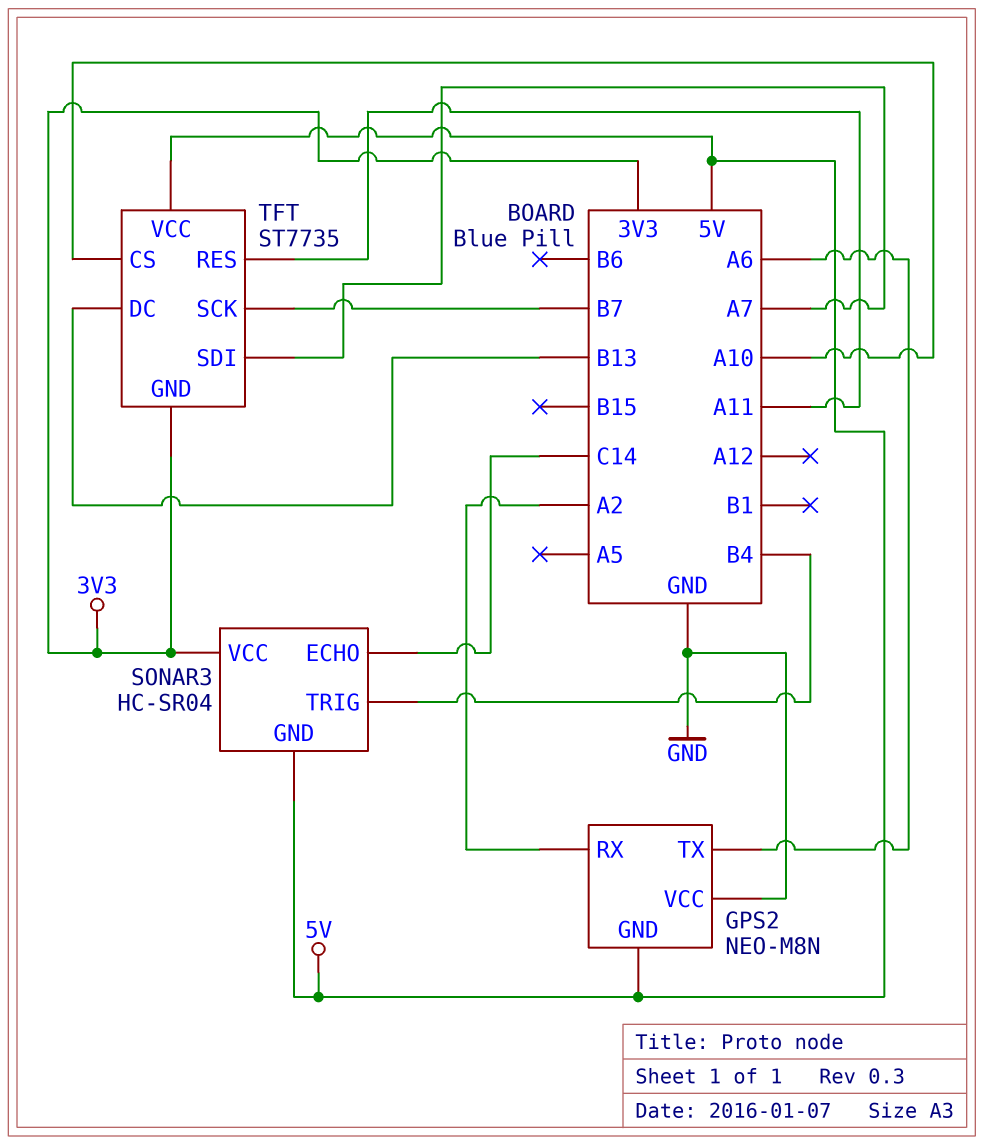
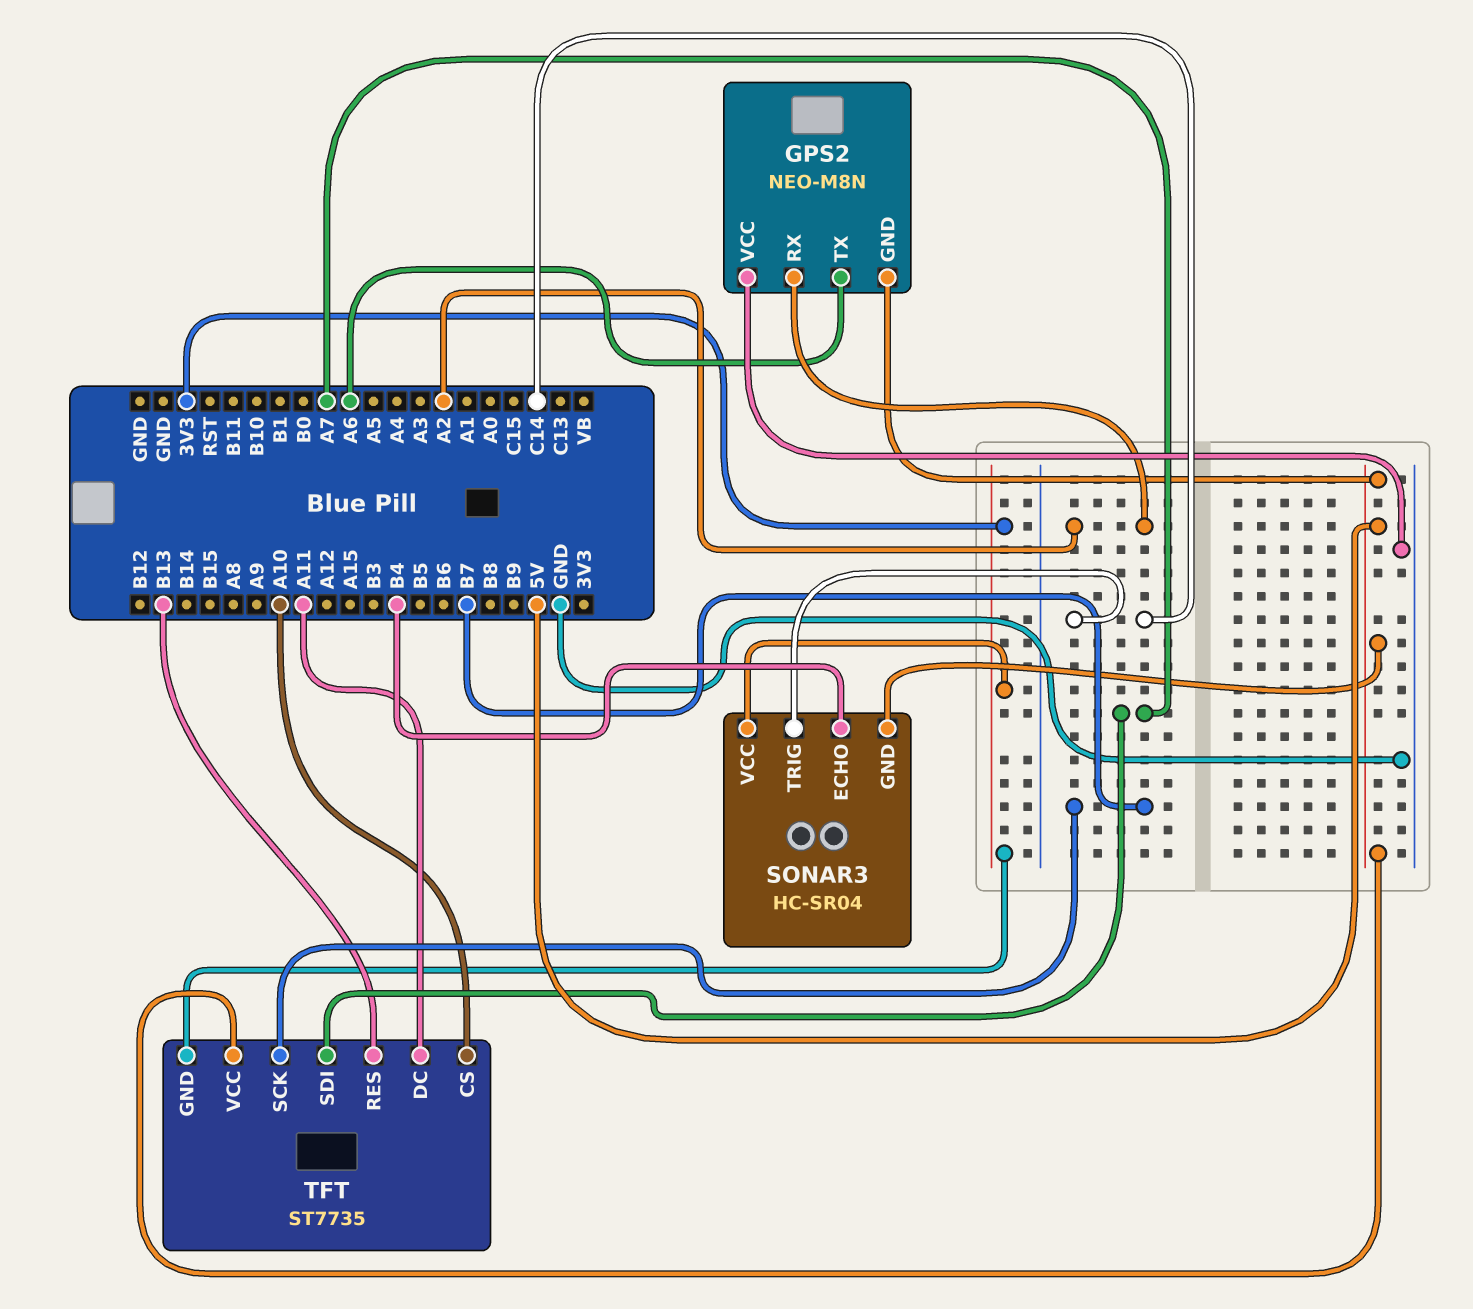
SONAR3 pin ECHO: C14 -> B4
SONAR3 pin TRIG: B4 -> C14
TFT pin DC: B13 -> A11
TFT pin RES: A11 -> B13

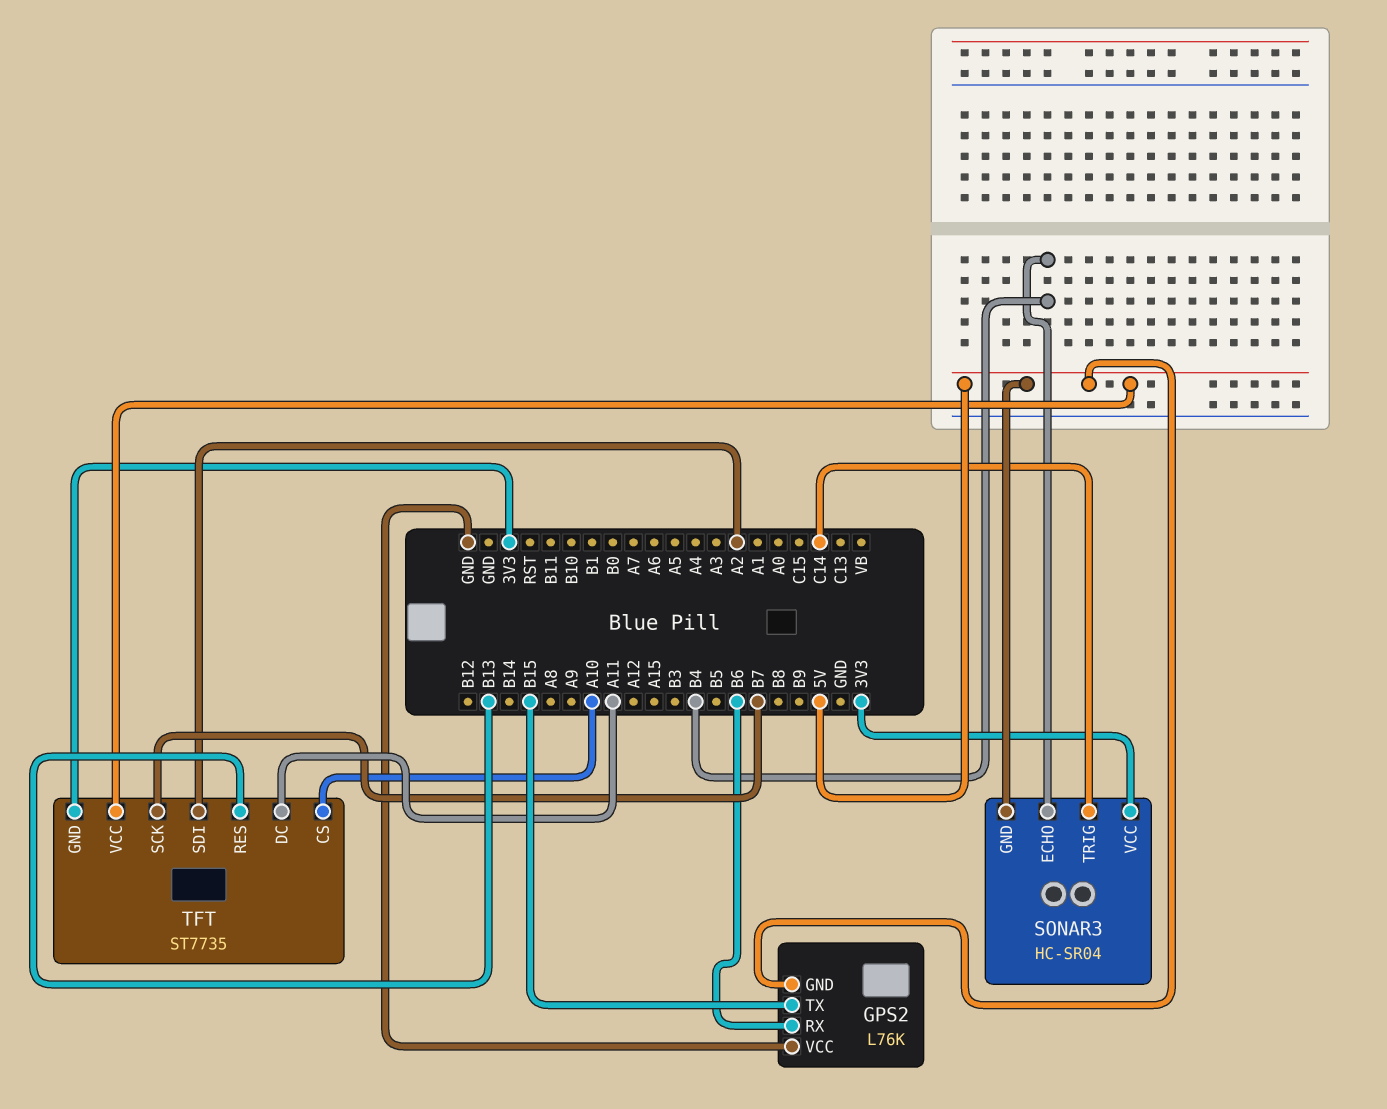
GPS2: NEO-M8N -> L76K
GPS2 pin RX: A2 -> B6
GPS2 pin TX: A6 -> B15
TFT pin SDI: A7 -> A2

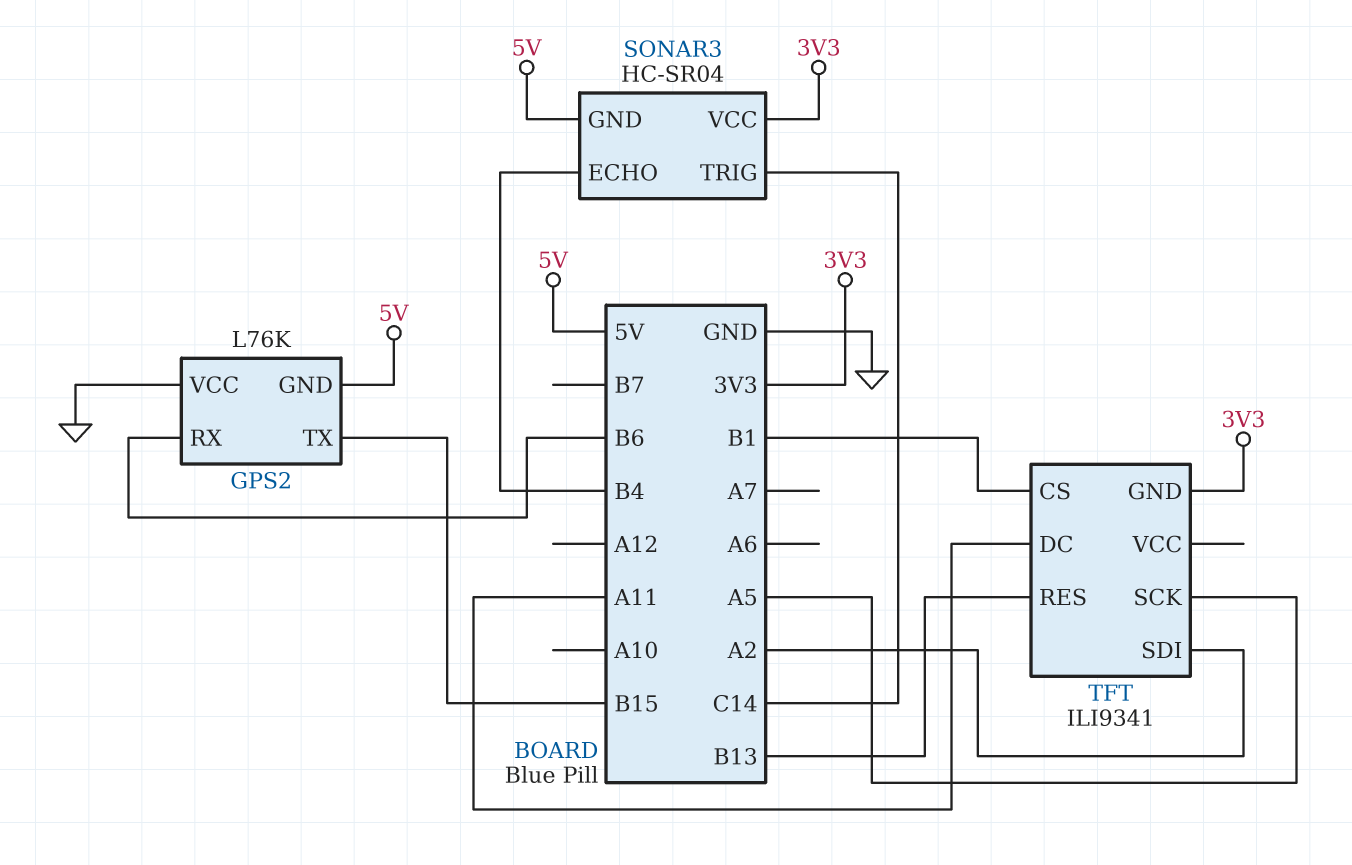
TFT: ST7735 -> ILI9341
TFT pin CS: A10 -> B1
TFT pin SCK: B7 -> A5
TFT pin VCC: 5V -> none

